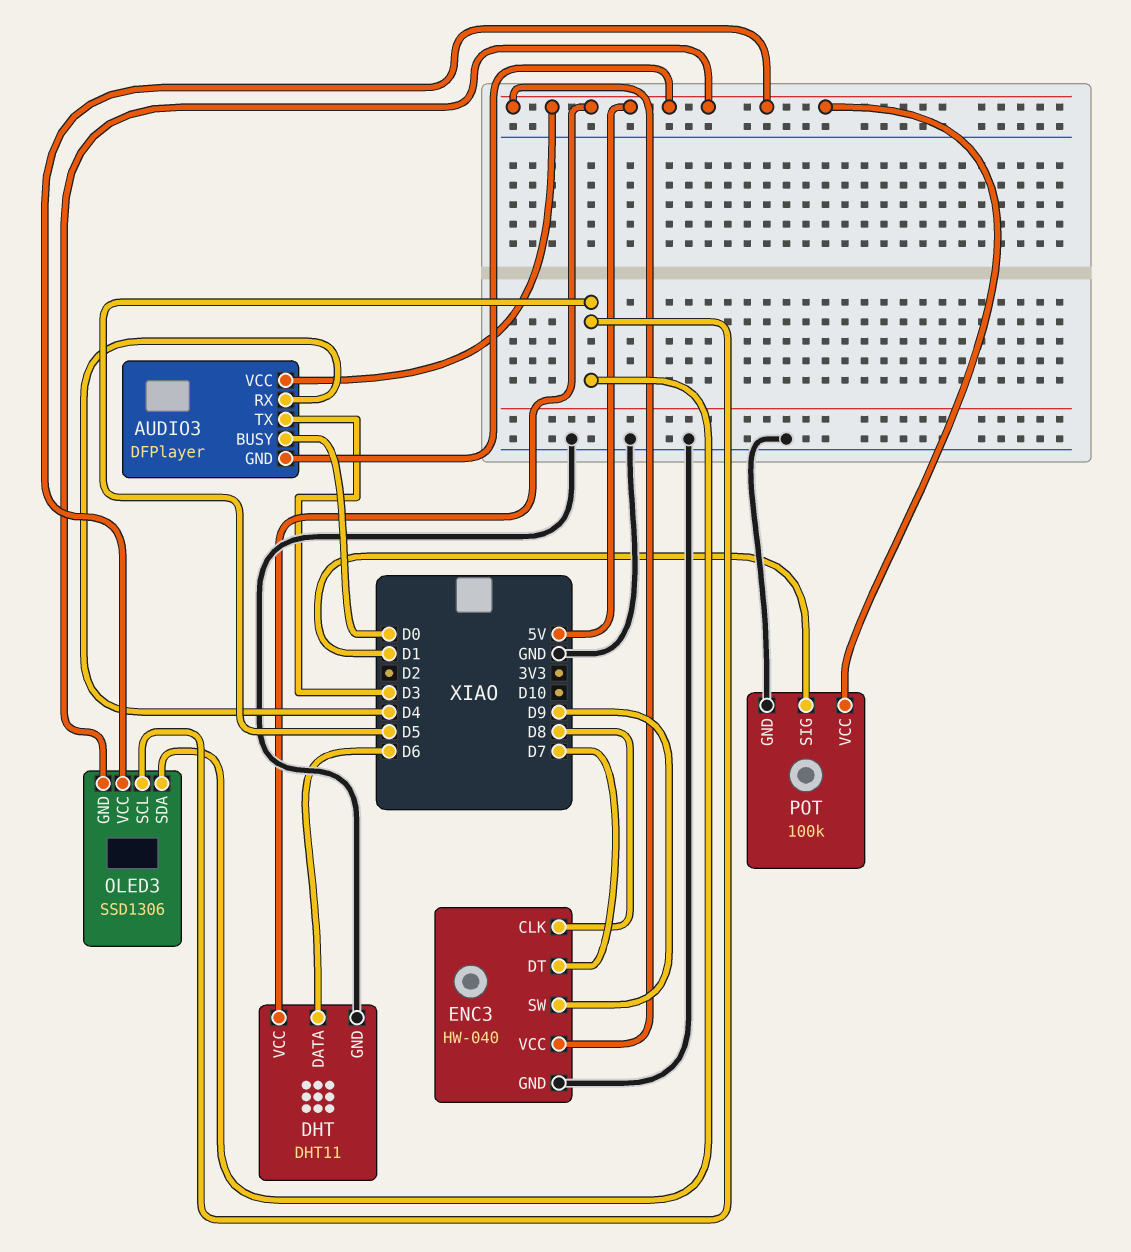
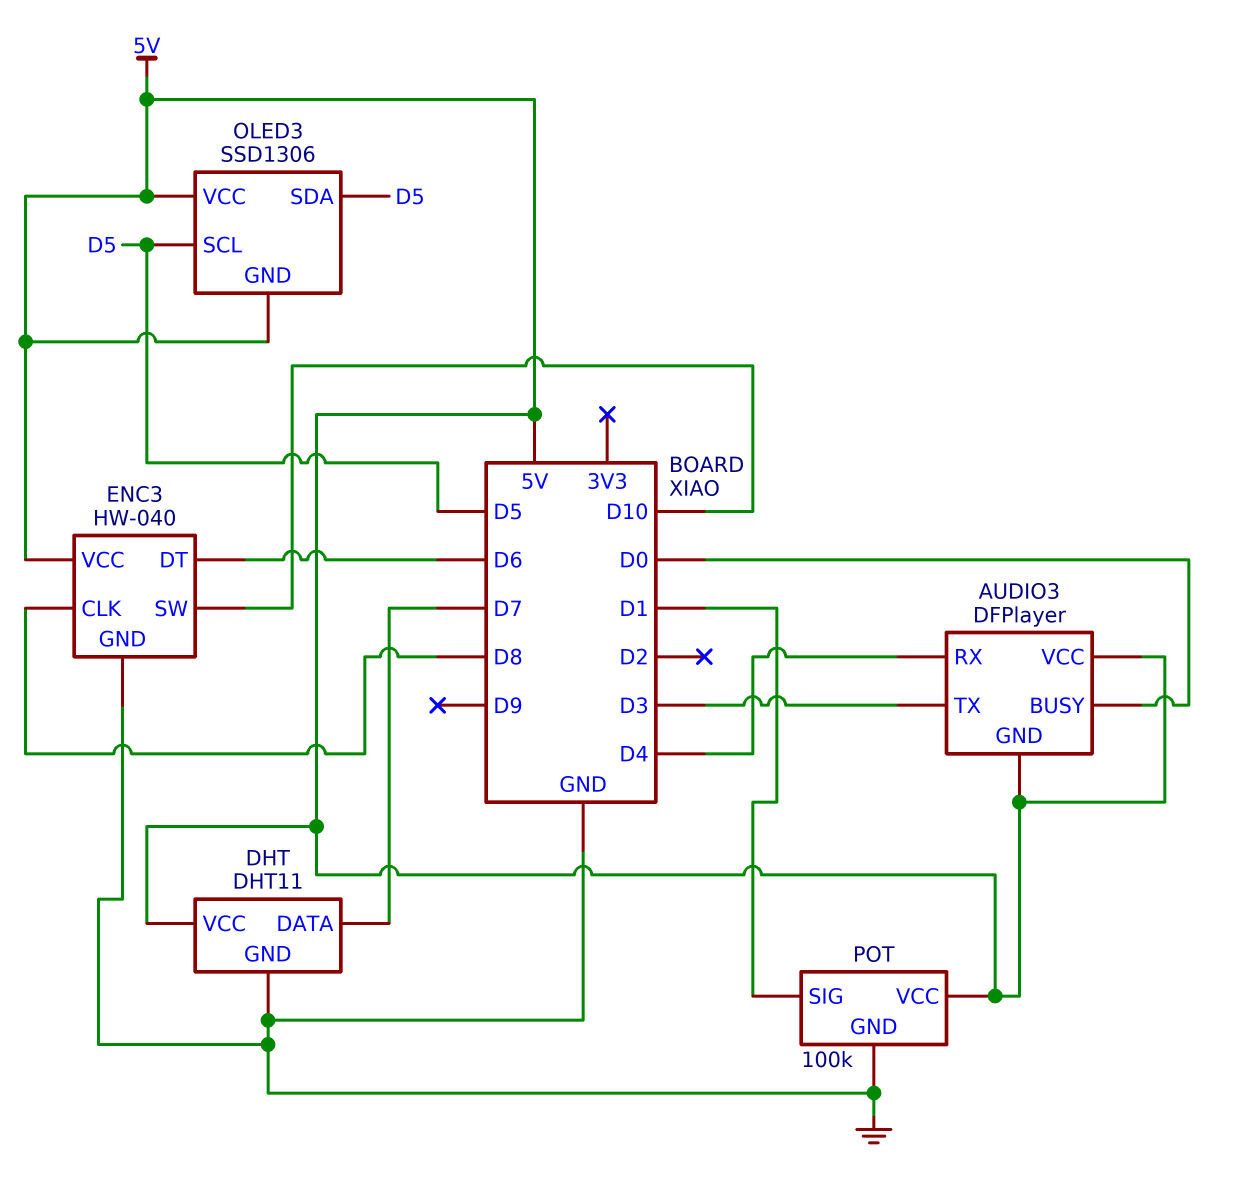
DHT pin DATA: D6 -> D7
ENC3 pin DT: D7 -> D6
ENC3 pin SW: D9 -> D10

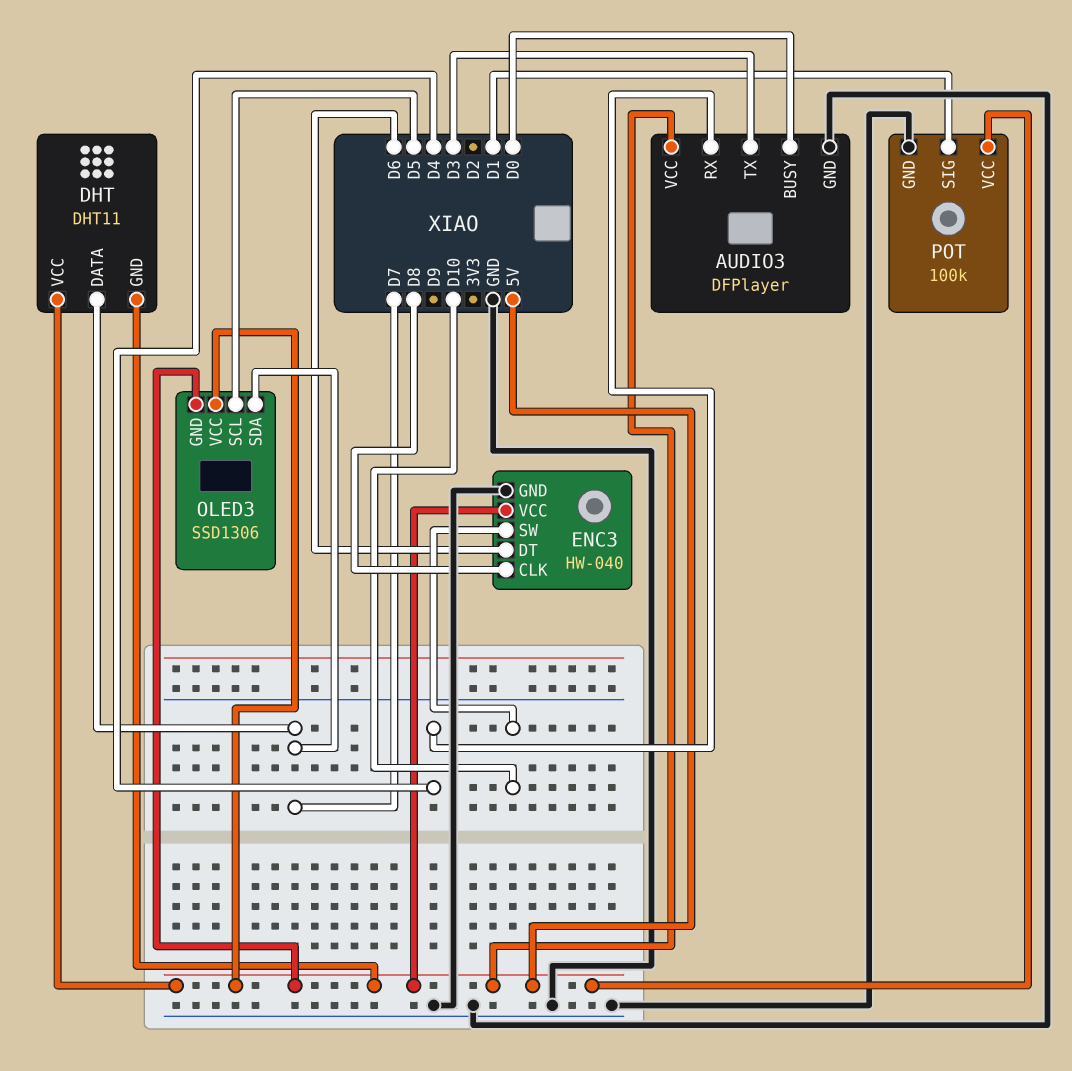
AUDIO3 pin GND: 5V -> GND
DHT pin GND: GND -> 5V
OLED3 pin SDA: D5 -> D7

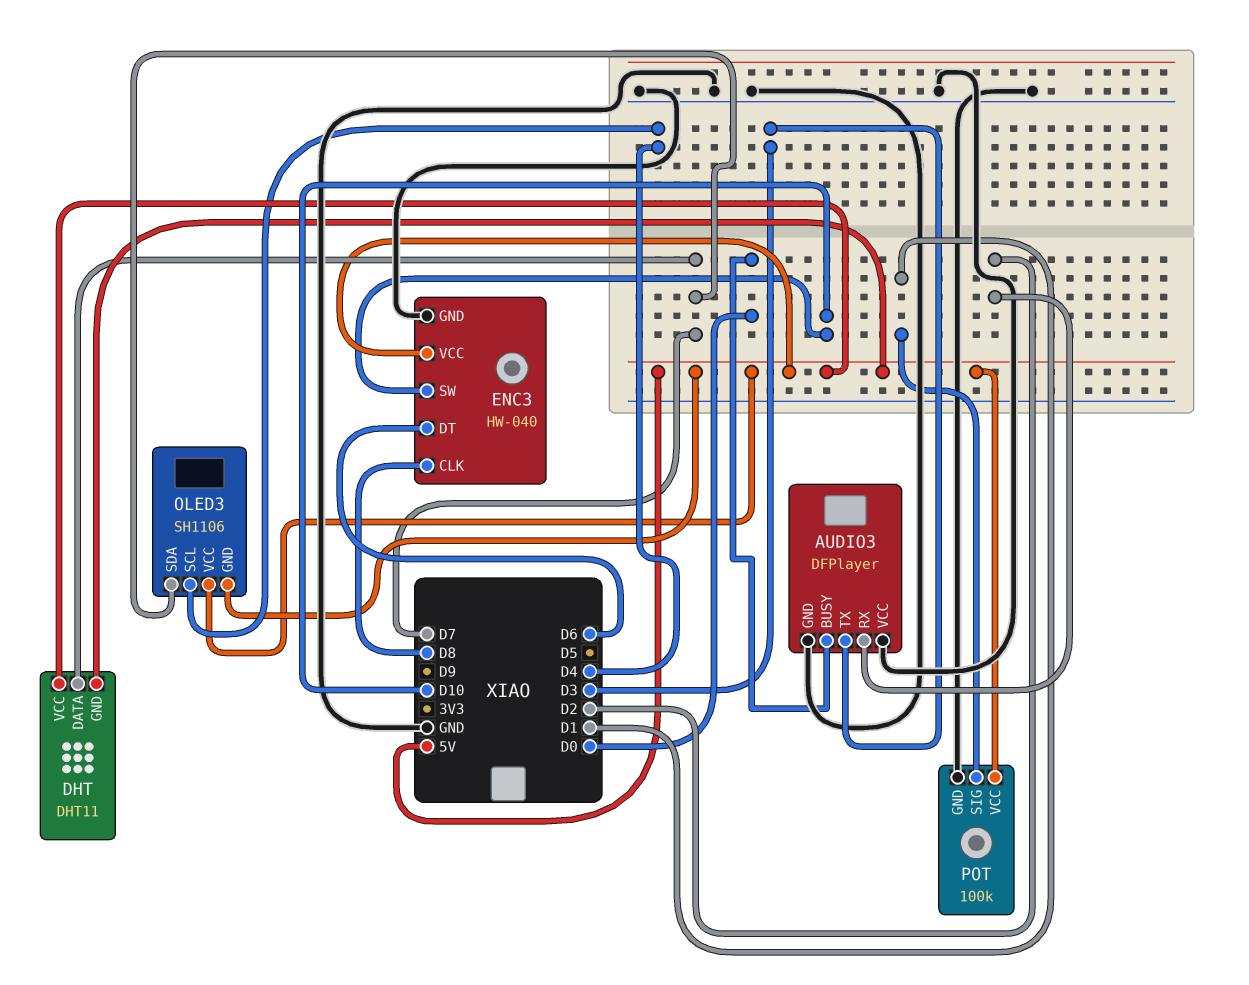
AUDIO3 pin RX: D4 -> D2
AUDIO3 pin VCC: 5V -> GND
OLED3: SSD1306 -> SH1106
OLED3 pin SCL: D5 -> D4

